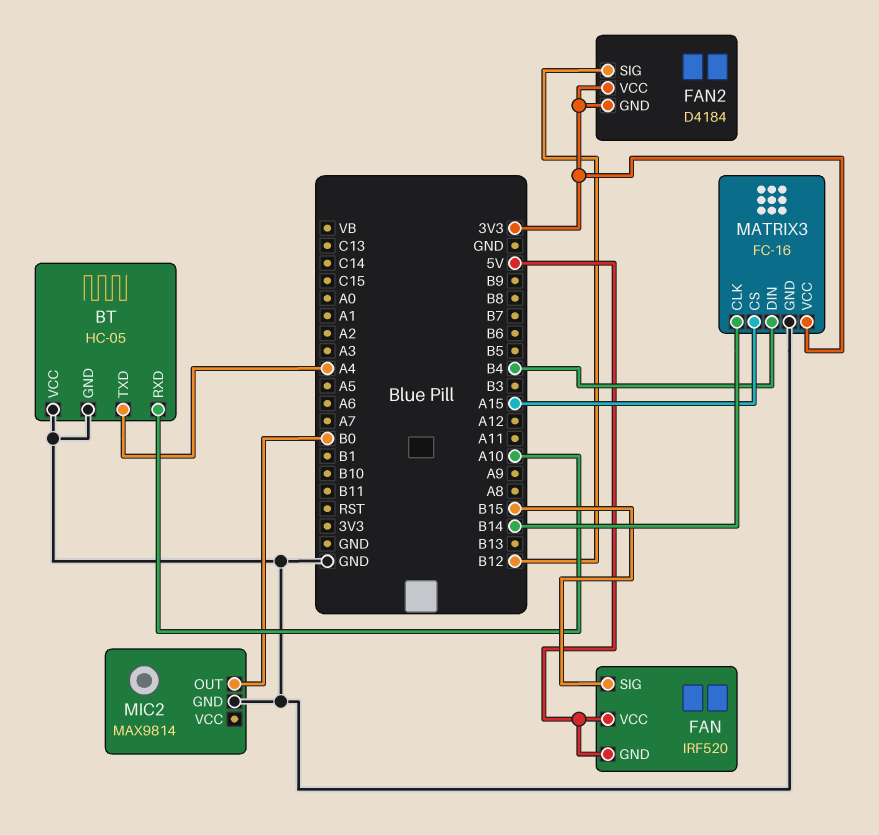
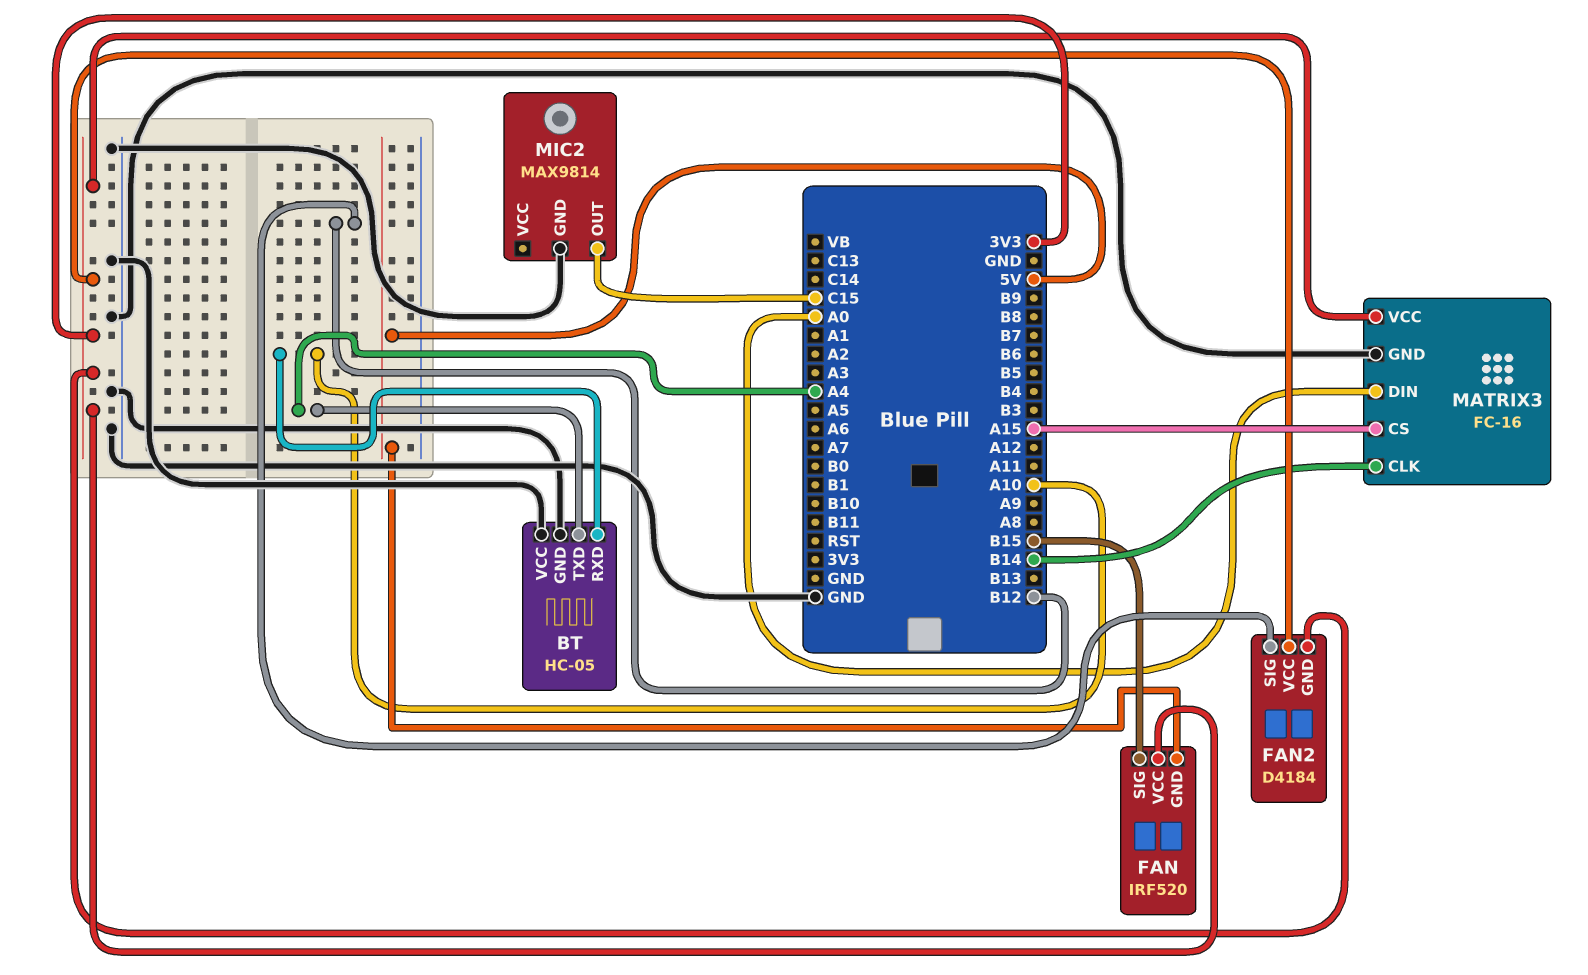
FAN pin VCC: 5V -> 3V3
MATRIX3 pin DIN: B4 -> A0
MIC2 pin OUT: B0 -> C15

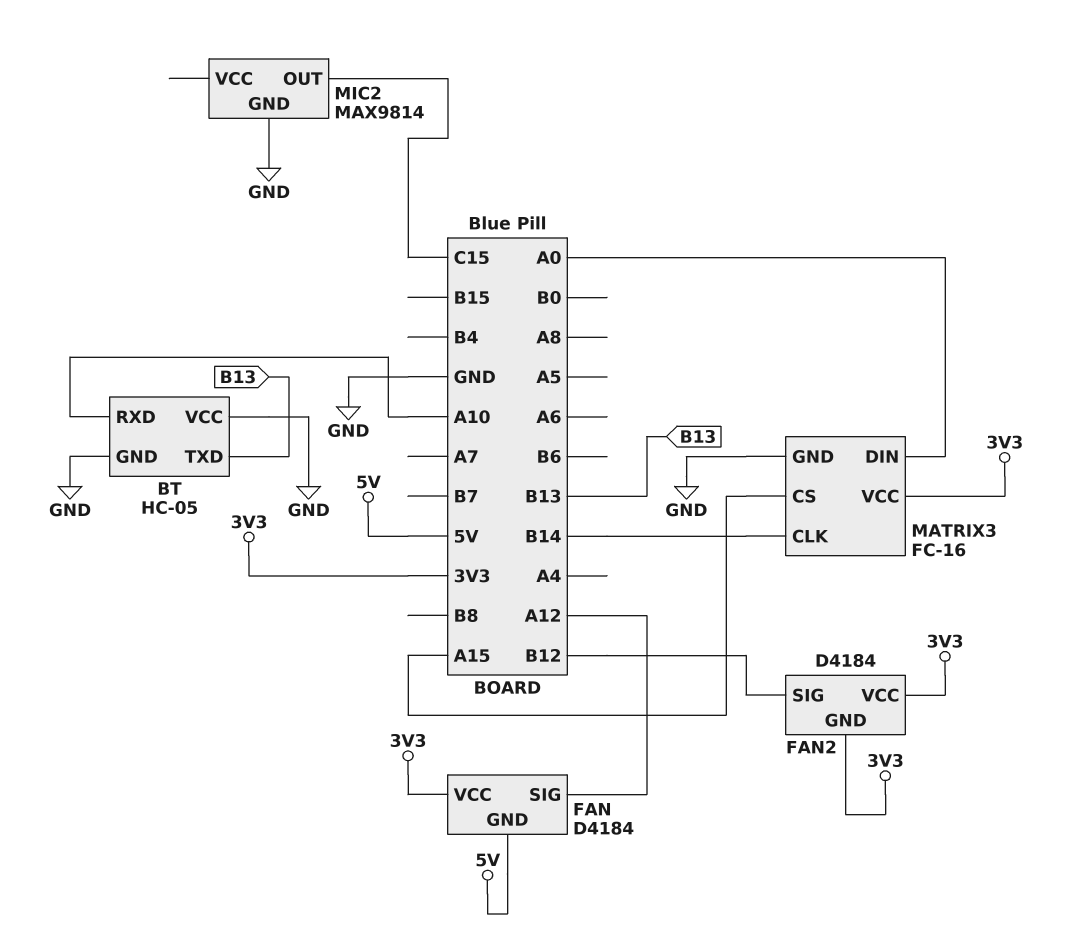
BT pin TXD: A4 -> B13
FAN: IRF520 -> D4184
FAN pin SIG: B15 -> A12

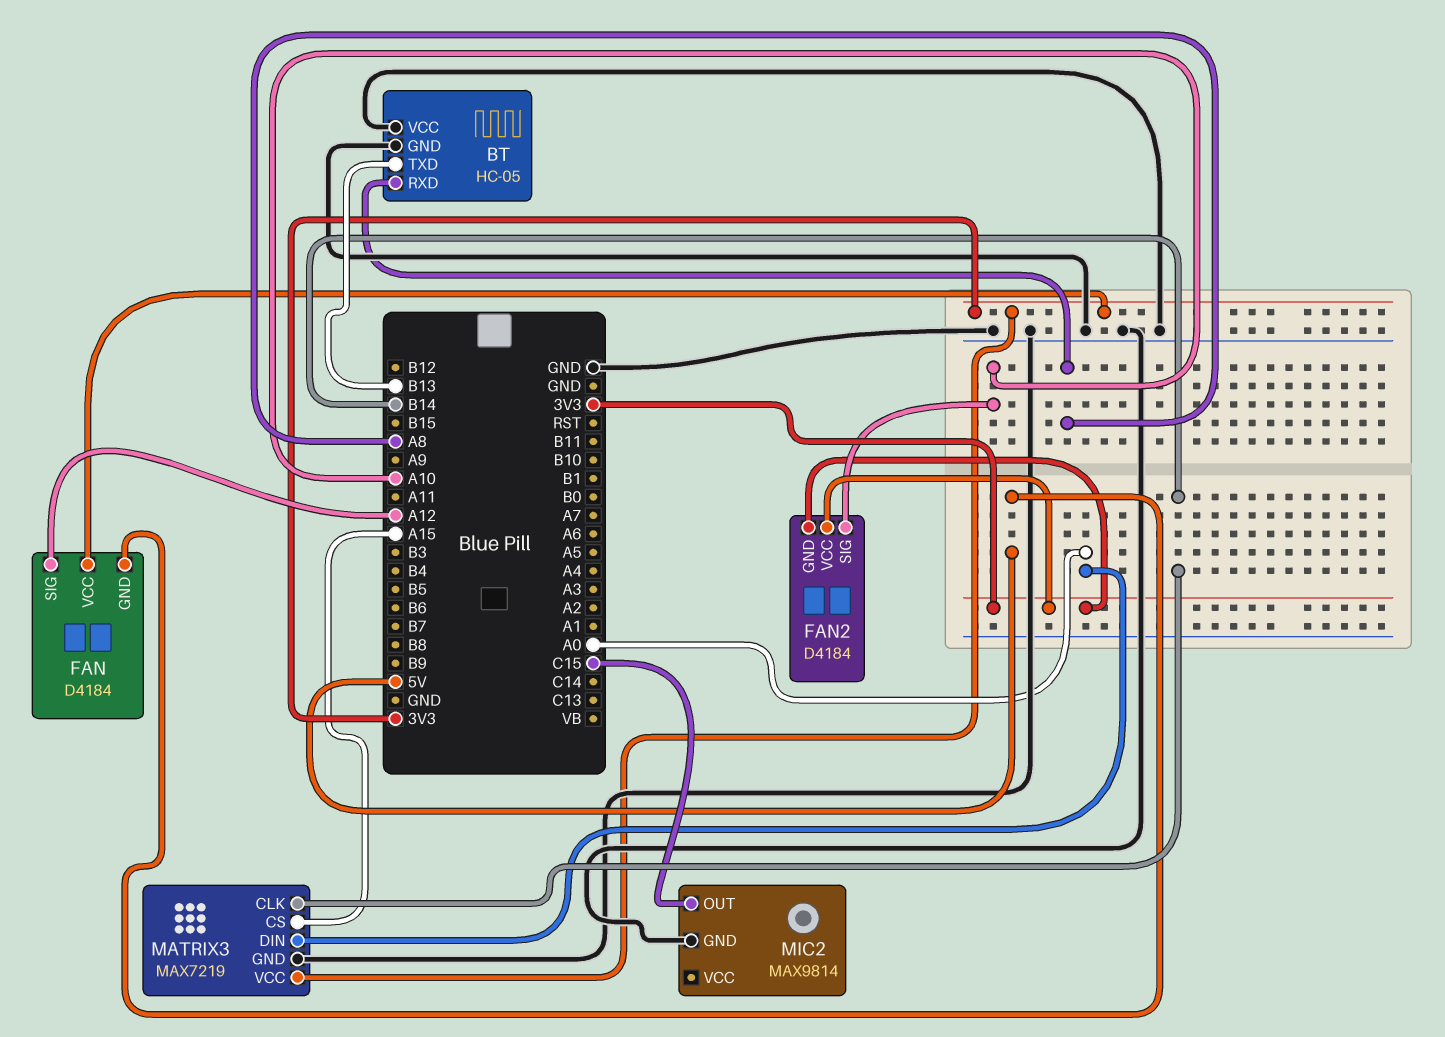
BT pin RXD: A10 -> A8
FAN2 pin SIG: B12 -> A10
MATRIX3: FC-16 -> MAX7219

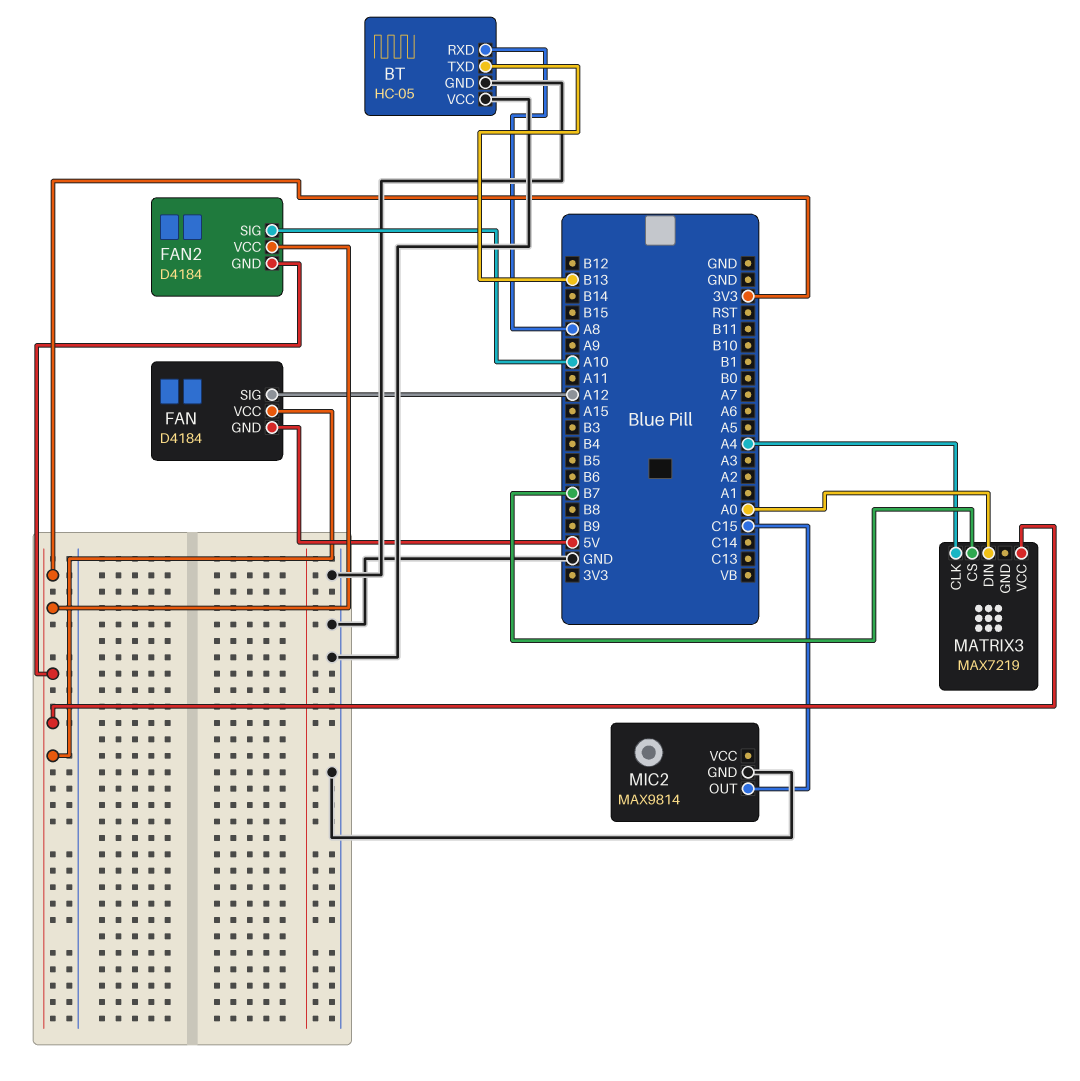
MATRIX3 pin CLK: B14 -> A4
MATRIX3 pin CS: A15 -> B7
MATRIX3 pin GND: GND -> none

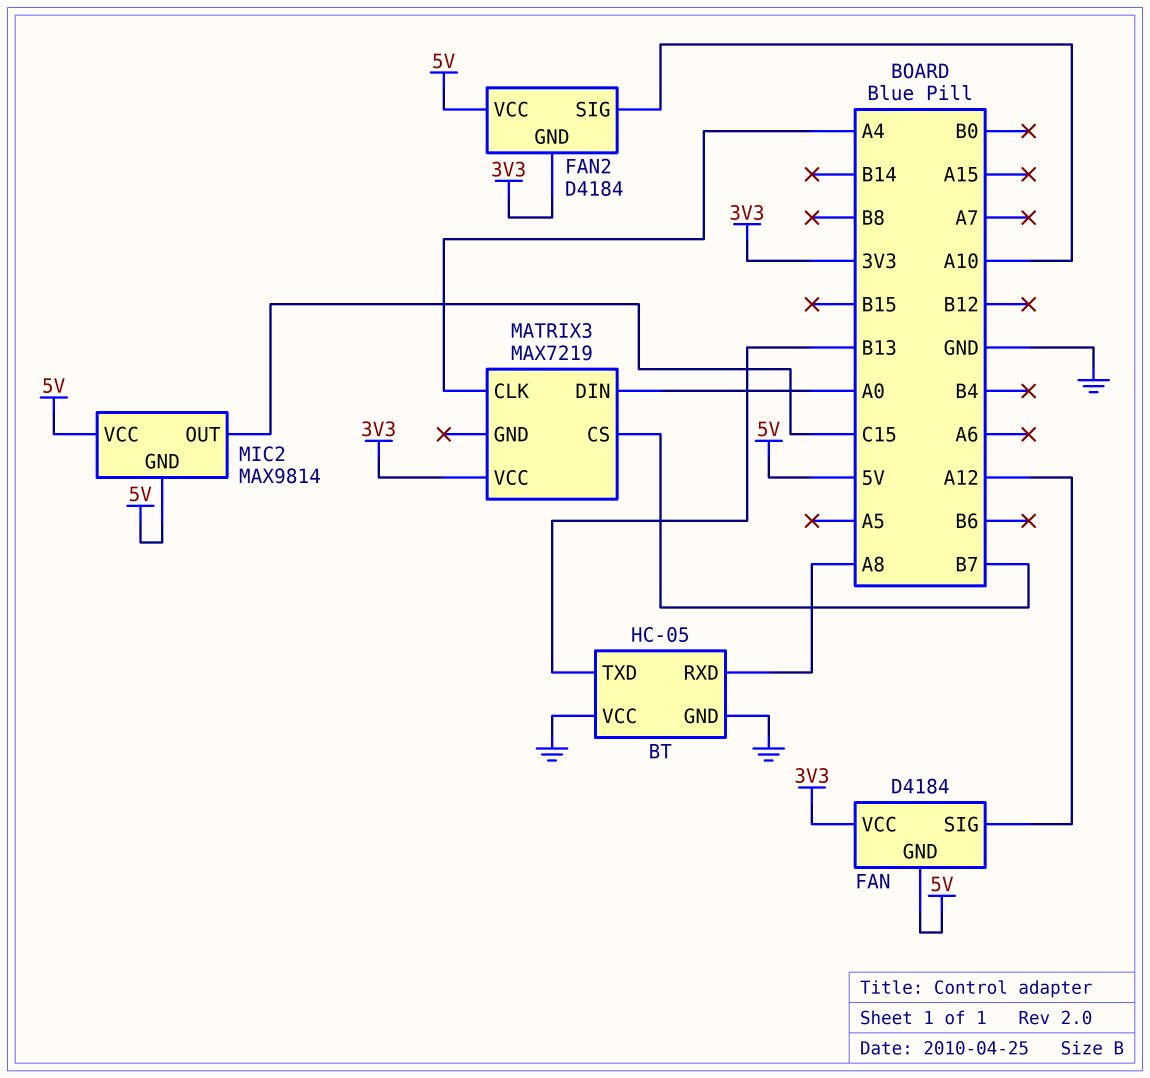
FAN2 pin VCC: 3V3 -> 5V
MIC2 pin GND: GND -> 5V
MIC2 pin VCC: none -> 5V

